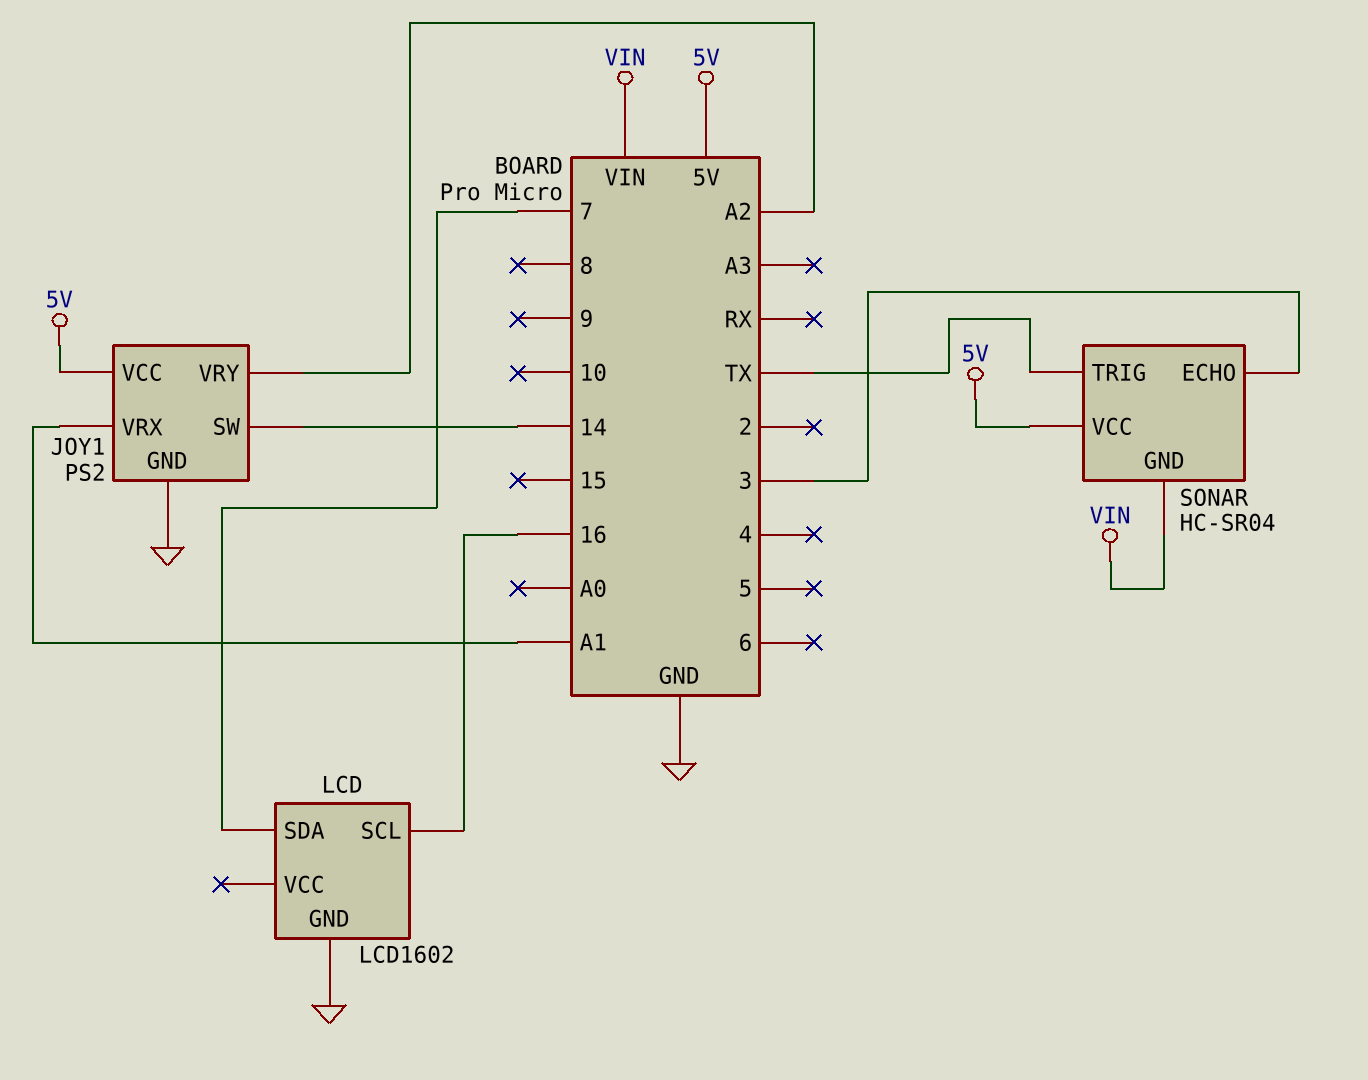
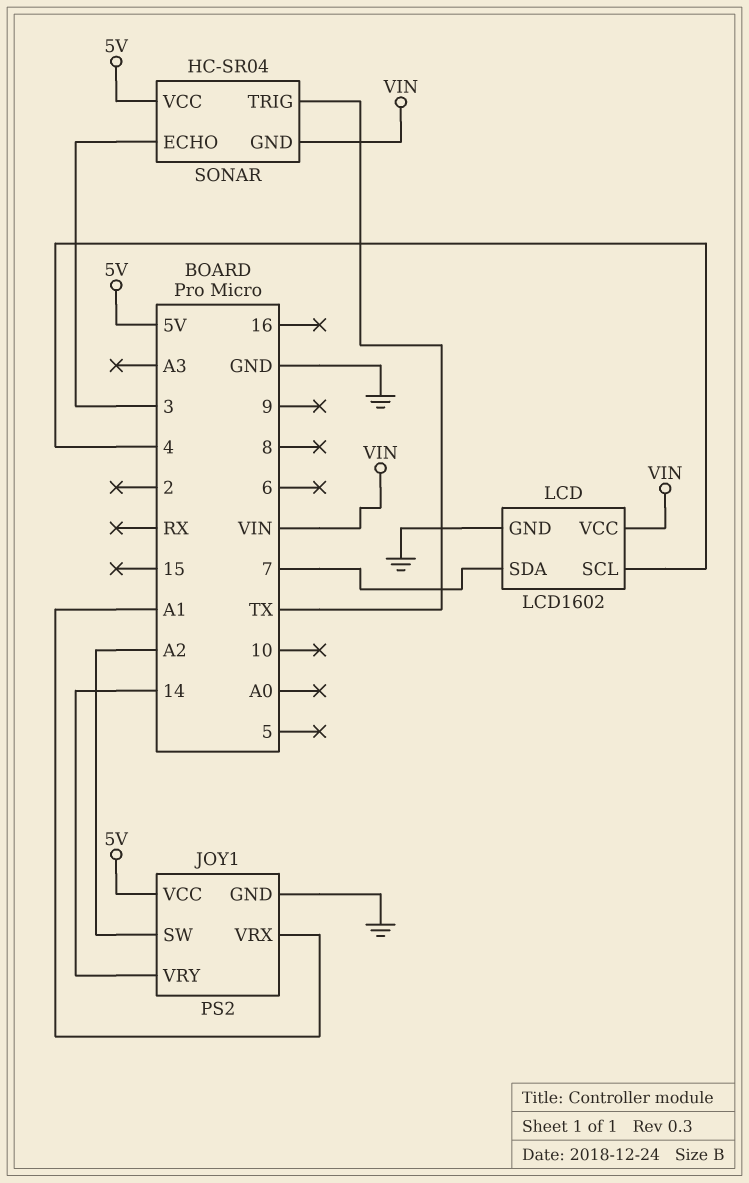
JOY1 pin SW: 14 -> A2
JOY1 pin VRY: A2 -> 14
LCD pin SCL: 16 -> 4
LCD pin VCC: none -> VIN

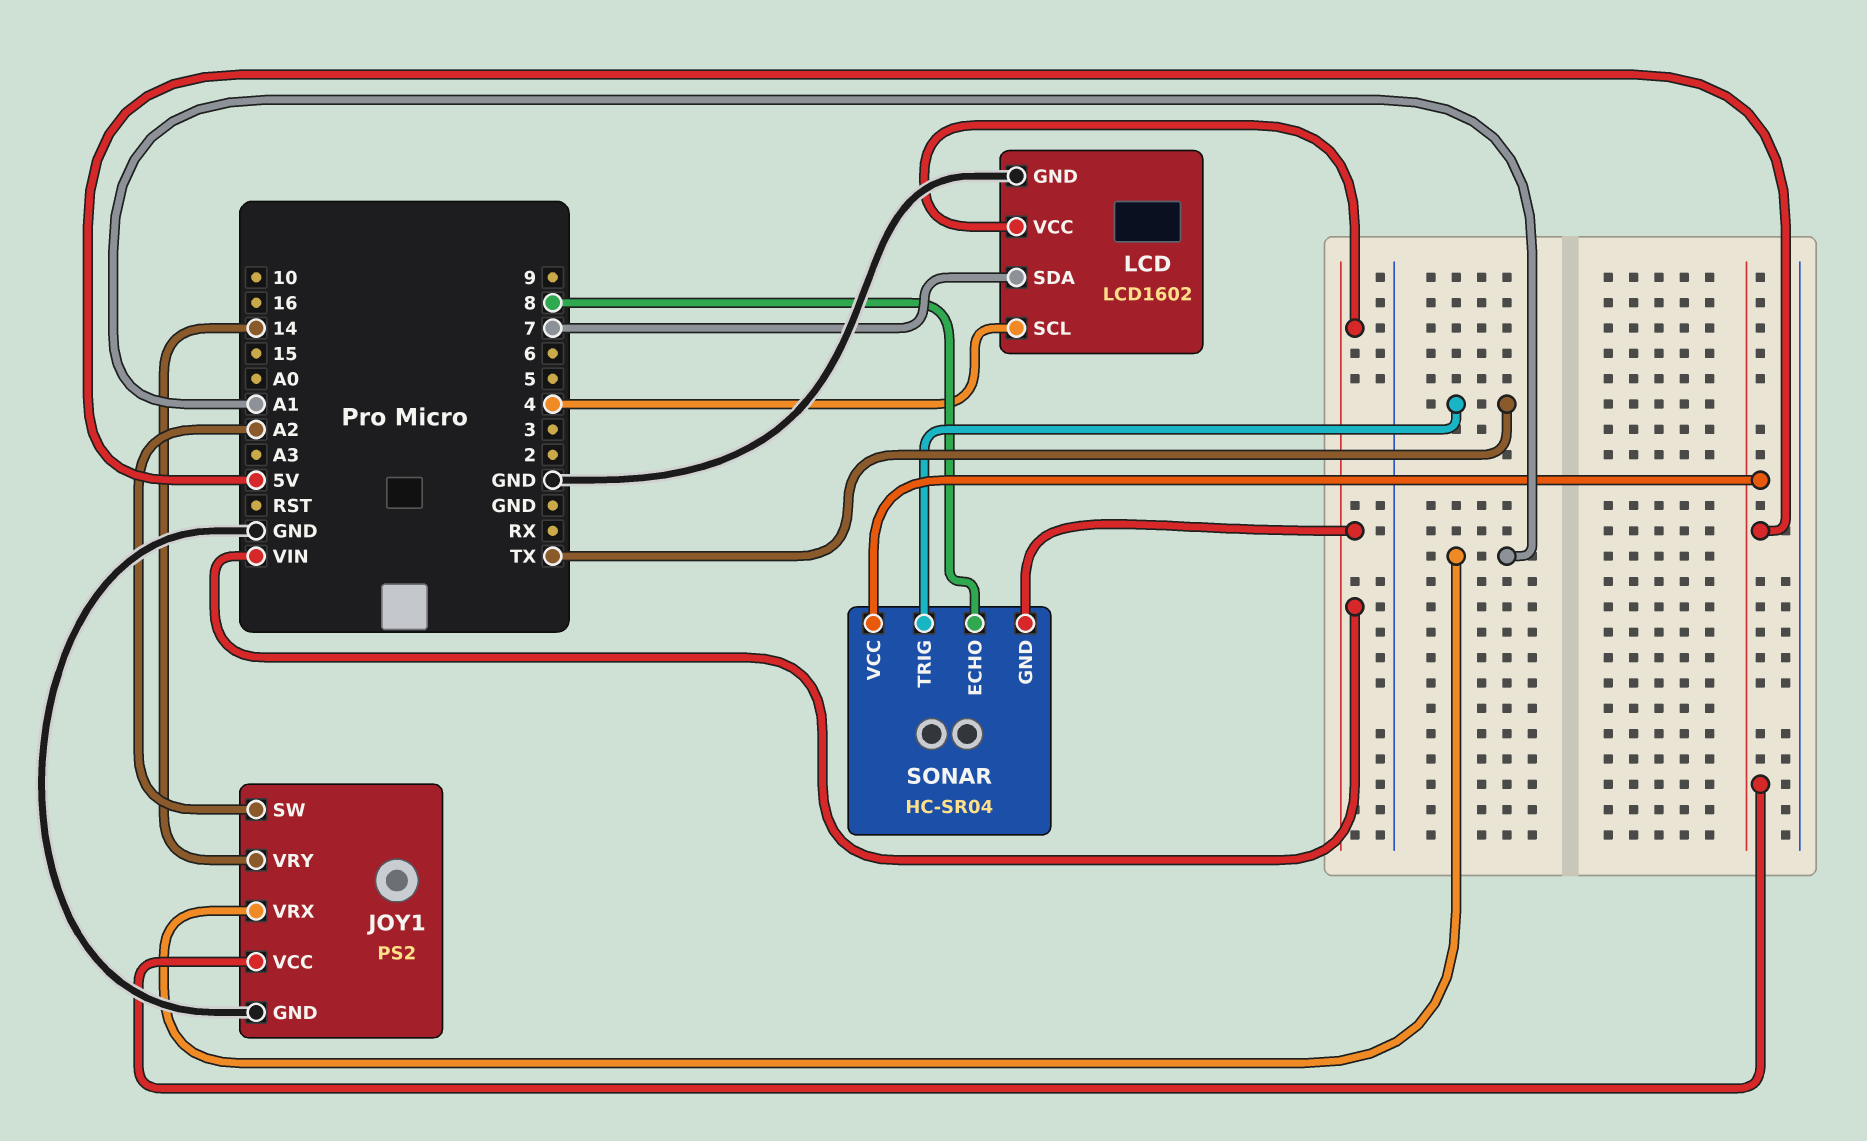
SONAR pin ECHO: 3 -> 8

